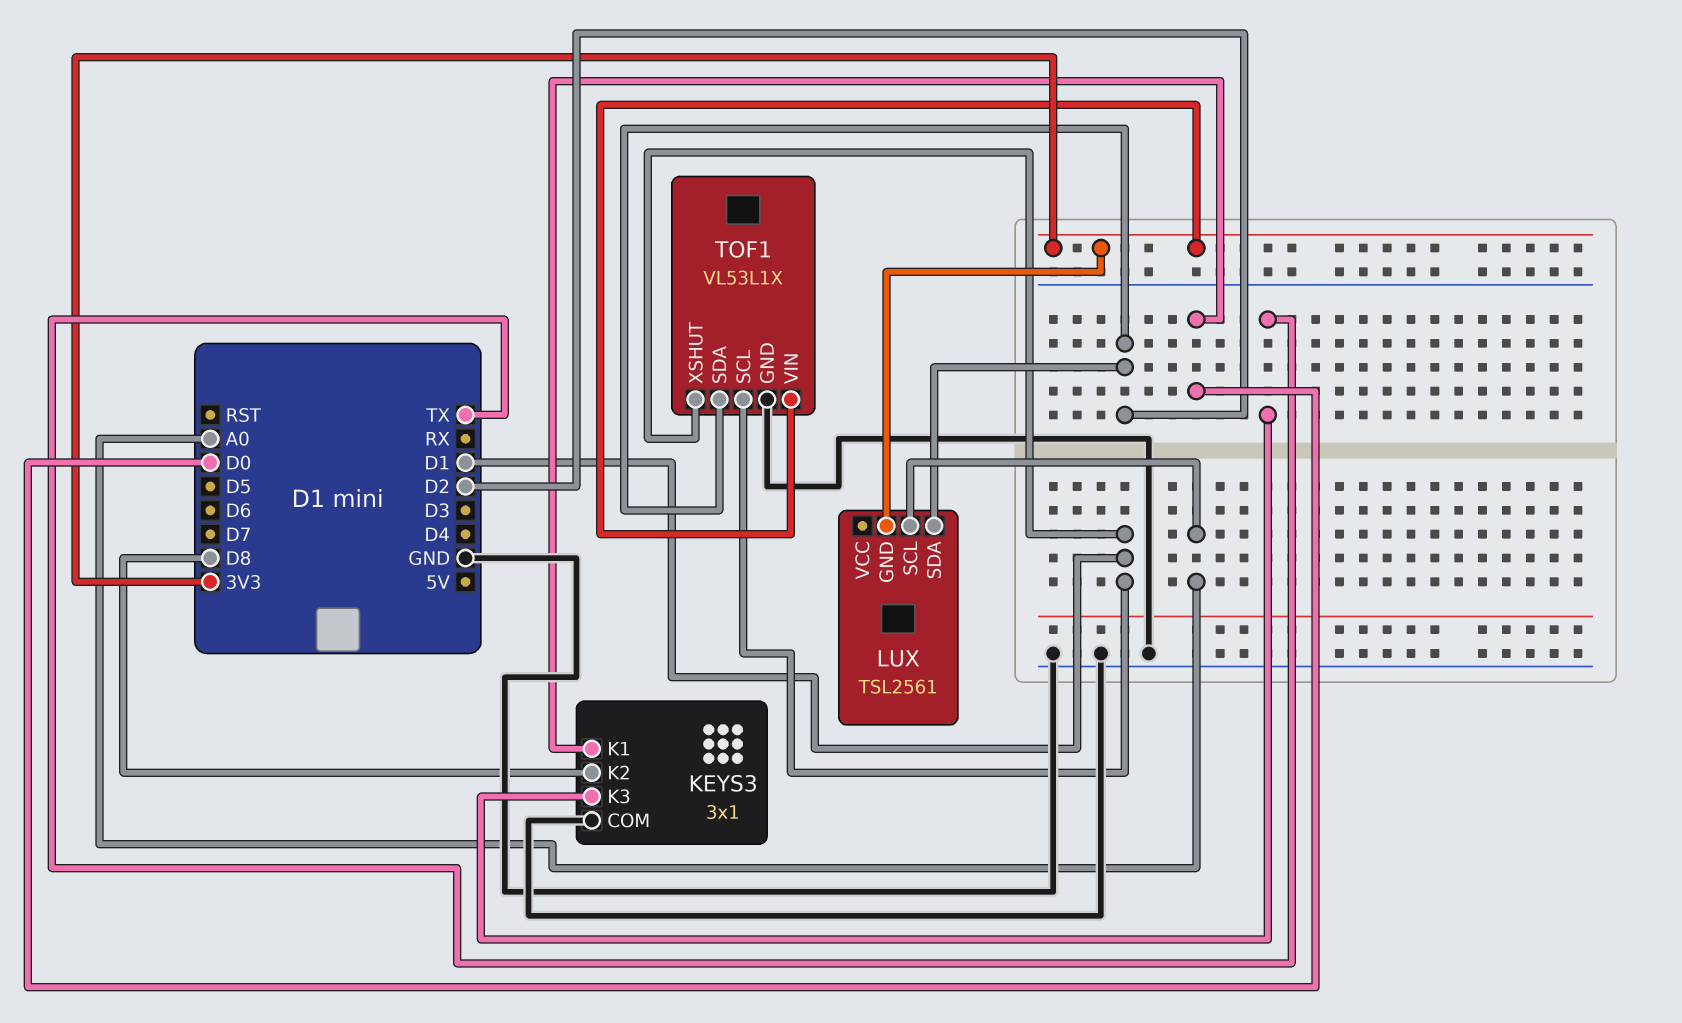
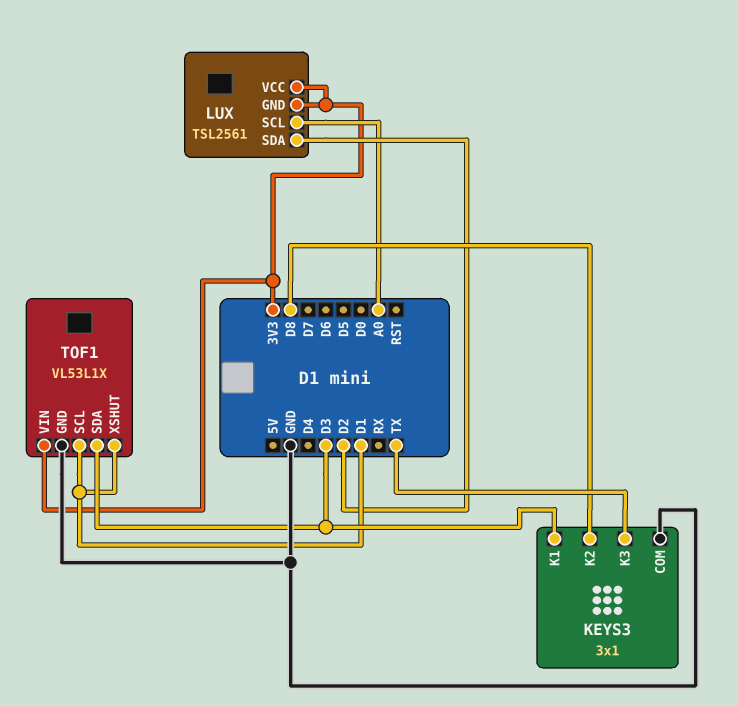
KEYS3 pin K1: D0 -> D3
LUX pin VCC: none -> 3V3
TOF1 pin SDA: D2 -> D3

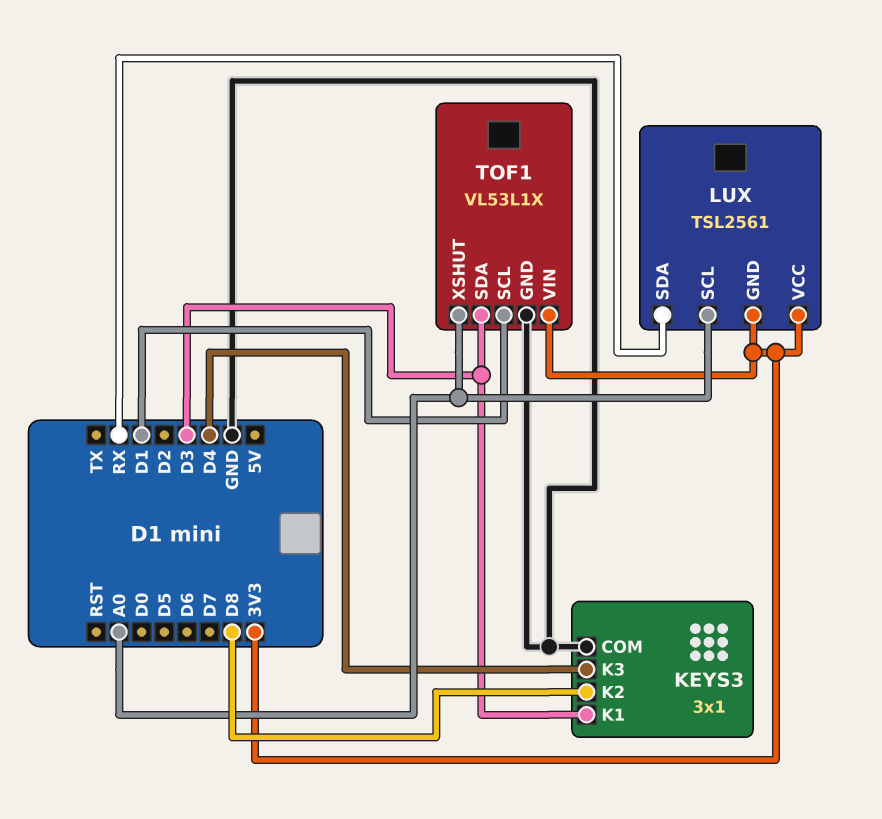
KEYS3 pin K3: TX -> D4
LUX pin SDA: D2 -> RX
TOF1 pin XSHUT: D1 -> A0

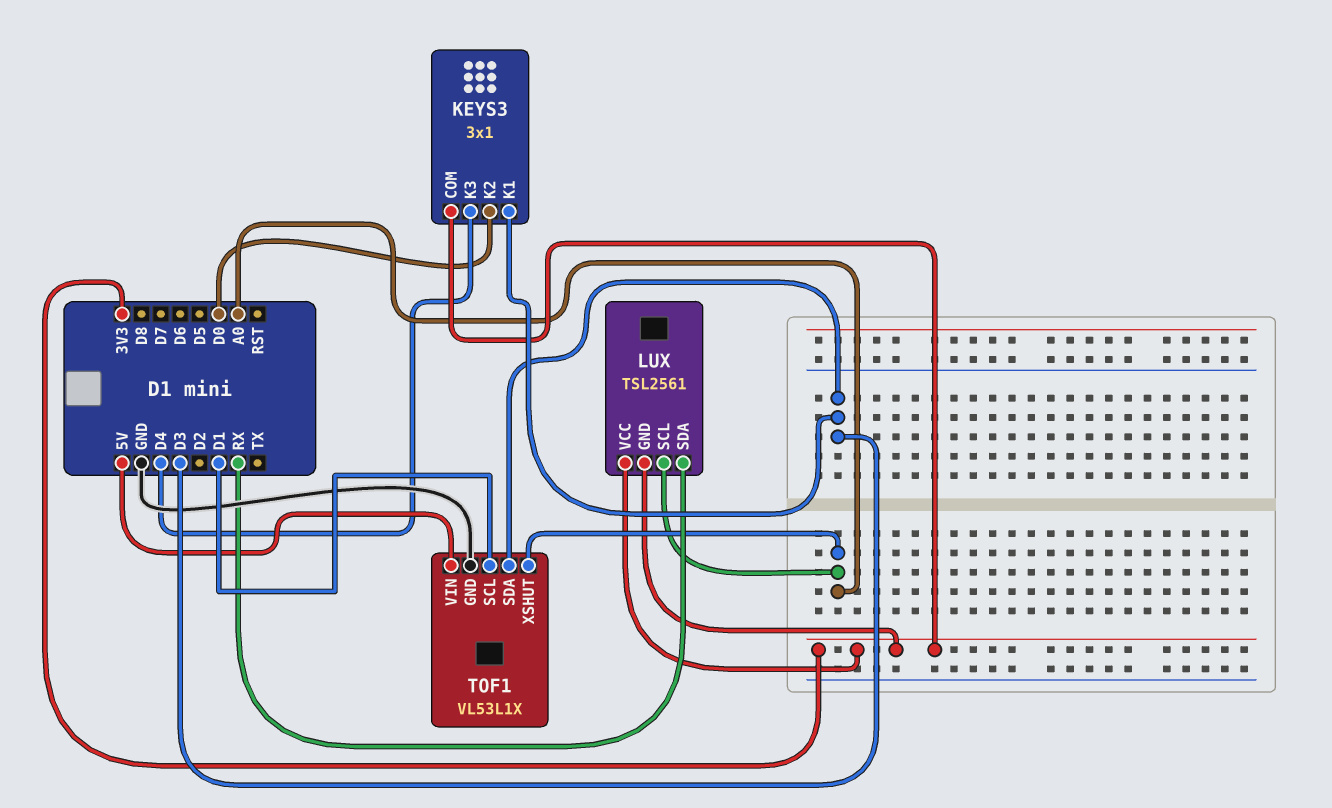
KEYS3 pin COM: GND -> 3V3
KEYS3 pin K2: D8 -> D0
TOF1 pin VIN: 3V3 -> 5V

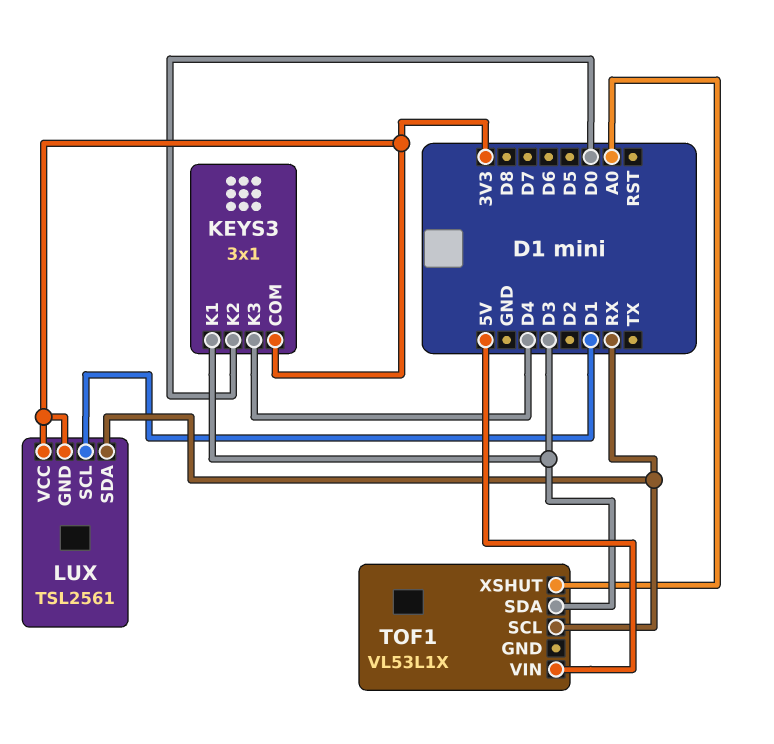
LUX pin SCL: A0 -> D1
TOF1 pin GND: GND -> none
TOF1 pin SCL: D1 -> RX

